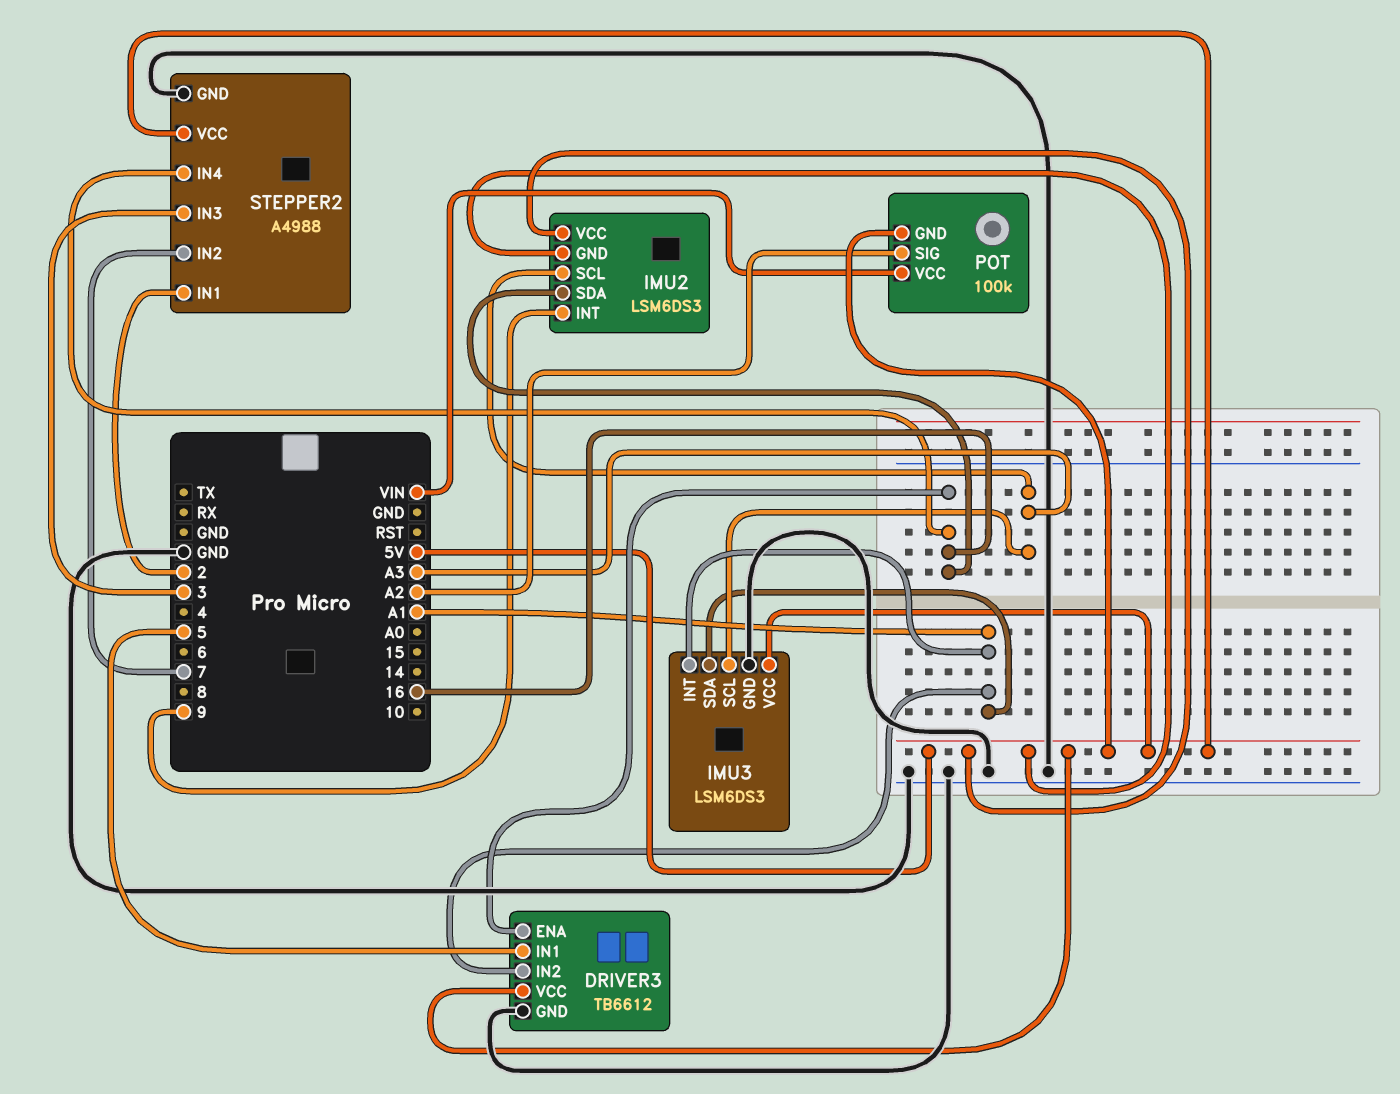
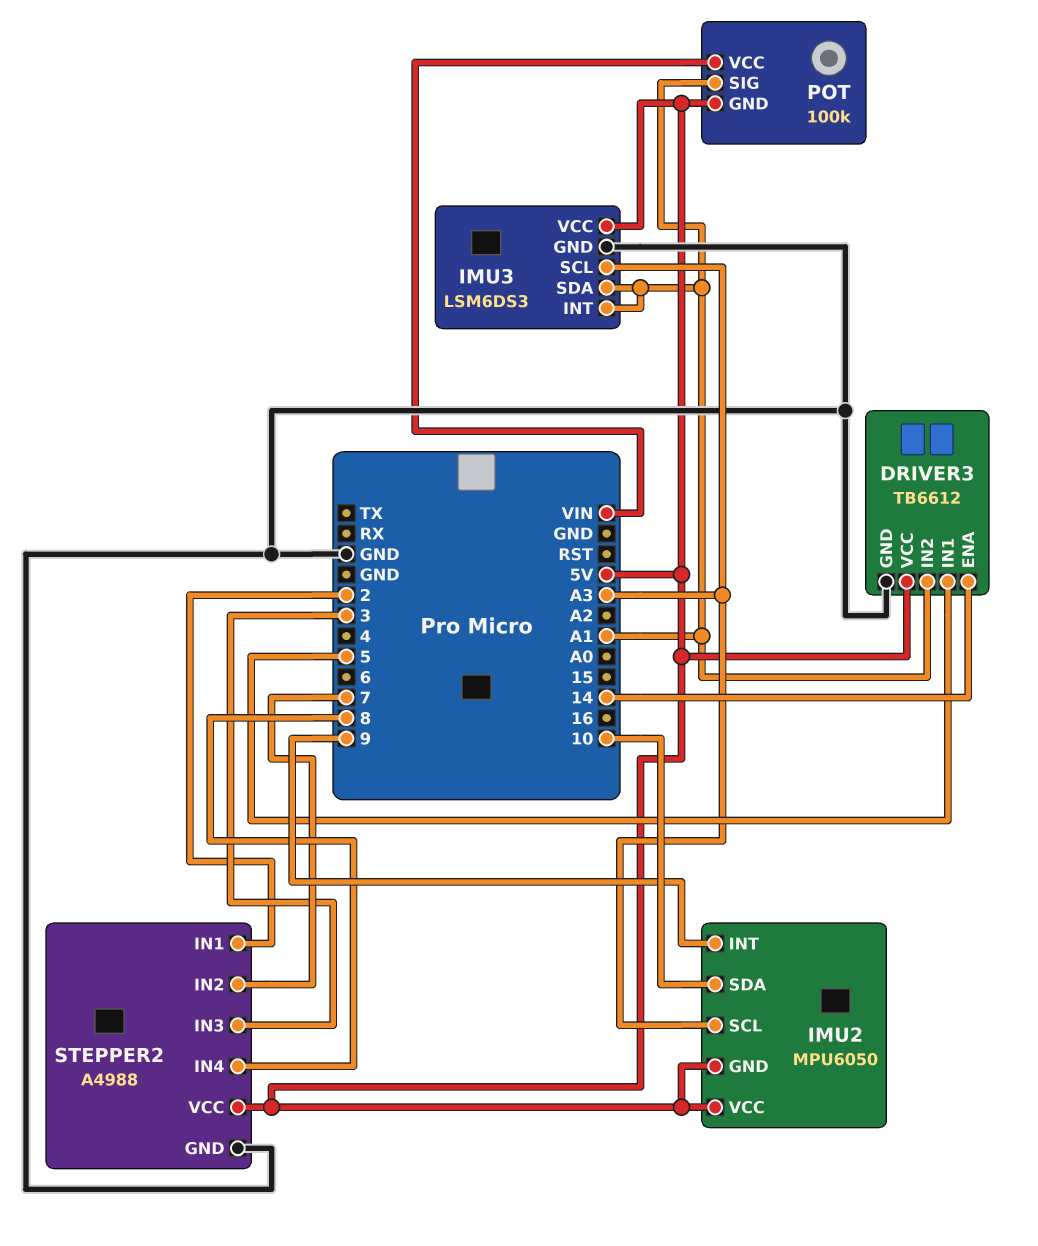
DRIVER3 pin ENA: 16 -> 14
IMU2: LSM6DS3 -> MPU6050
IMU2 pin SDA: 16 -> 10
POT pin SIG: A2 -> A1
STEPPER2 pin IN4: 16 -> 8

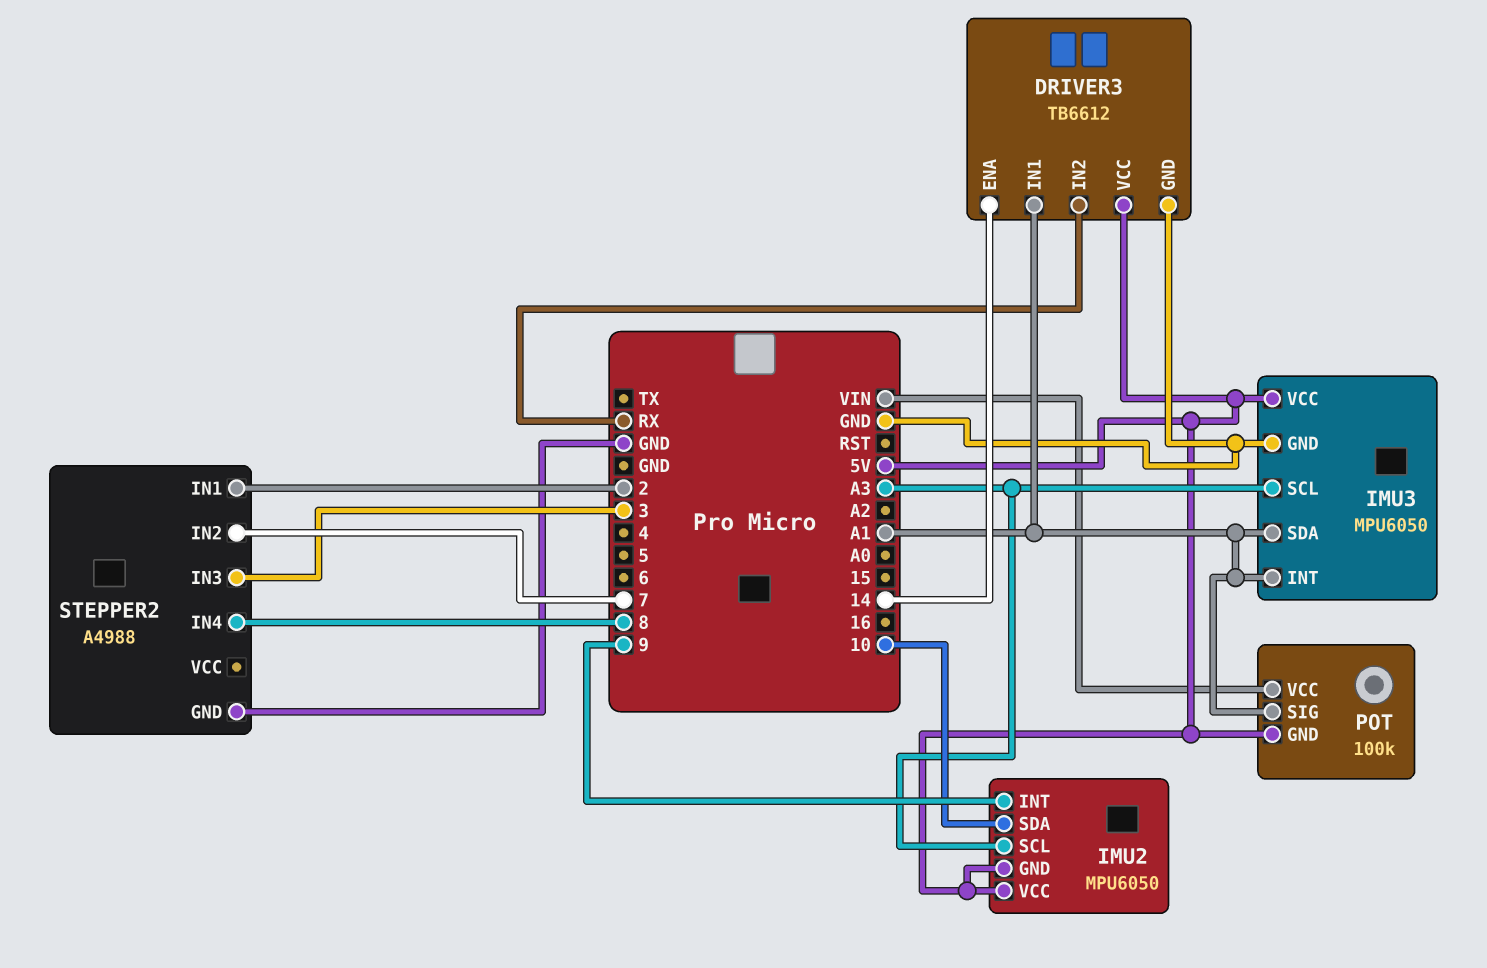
DRIVER3 pin IN1: 5 -> A1
DRIVER3 pin IN2: A1 -> RX
IMU3: LSM6DS3 -> MPU6050
STEPPER2 pin VCC: 5V -> none

